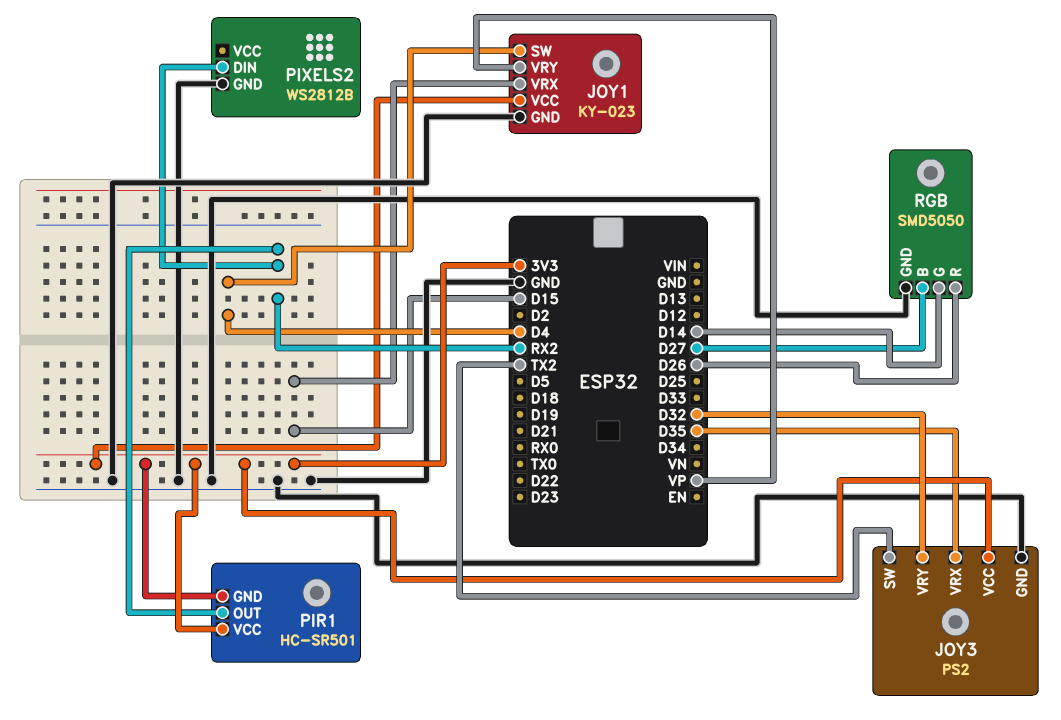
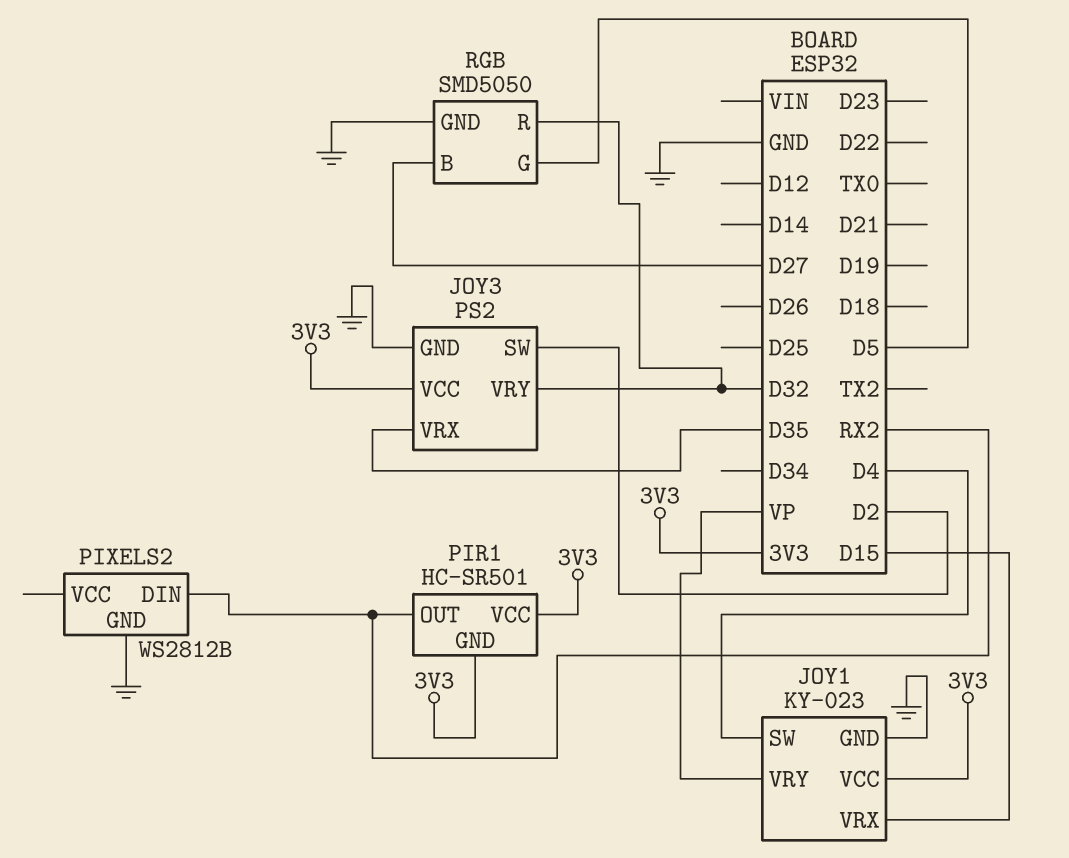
JOY3 pin SW: TX2 -> D2
RGB pin G: D14 -> D5
RGB pin R: D26 -> D32

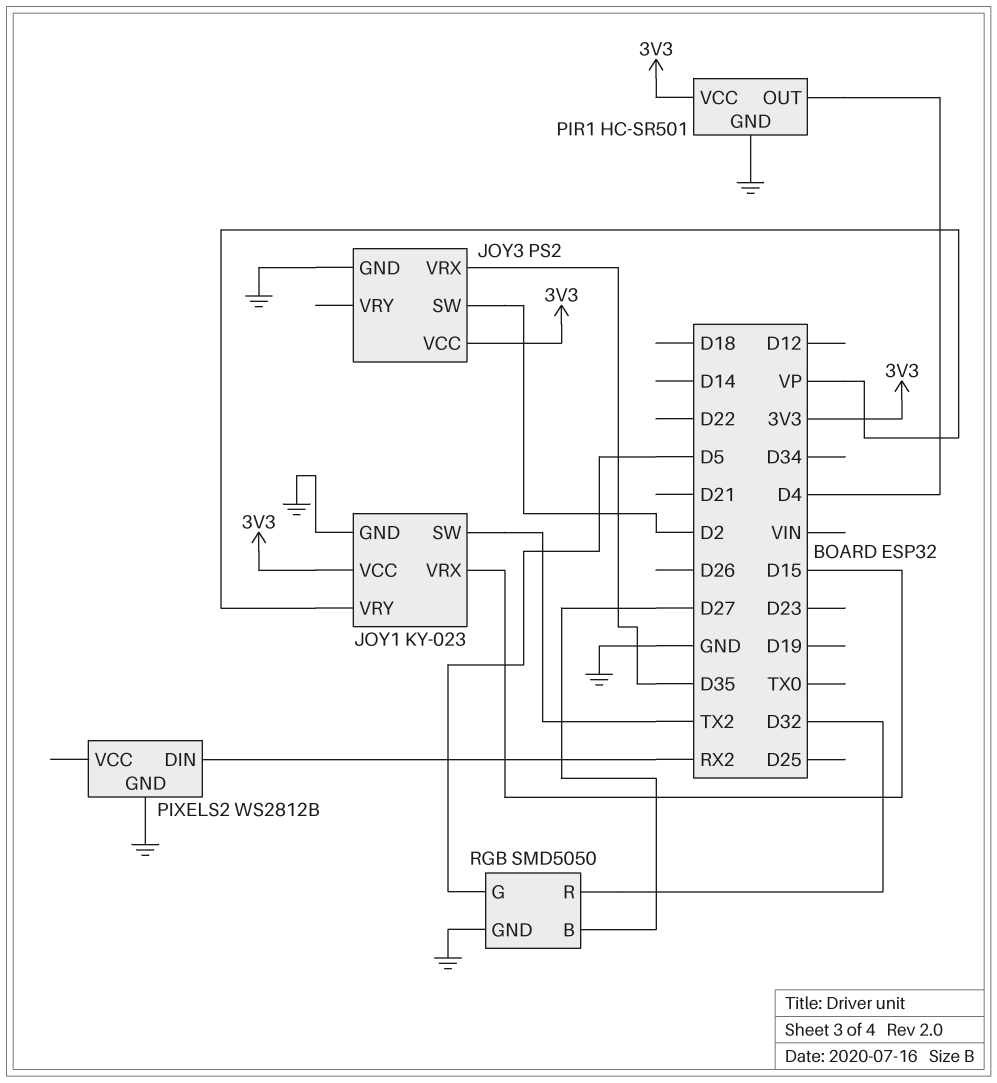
JOY1 pin SW: D4 -> TX2
JOY3 pin VRY: D32 -> none
PIR1 pin GND: 3V3 -> GND
PIR1 pin OUT: RX2 -> D4

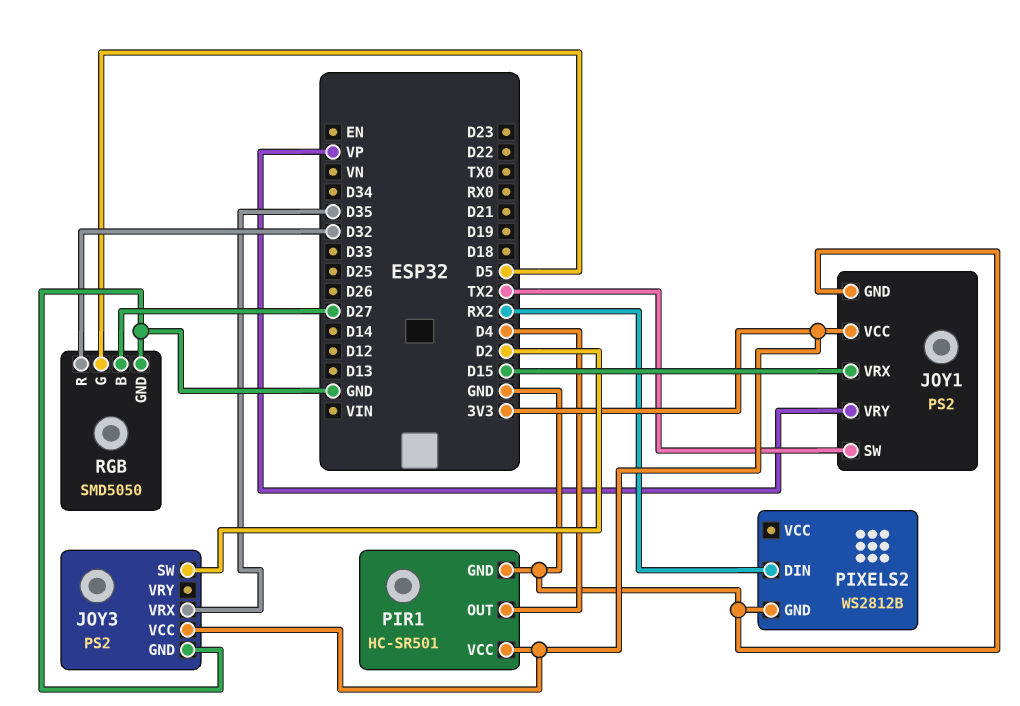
JOY1: KY-023 -> PS2

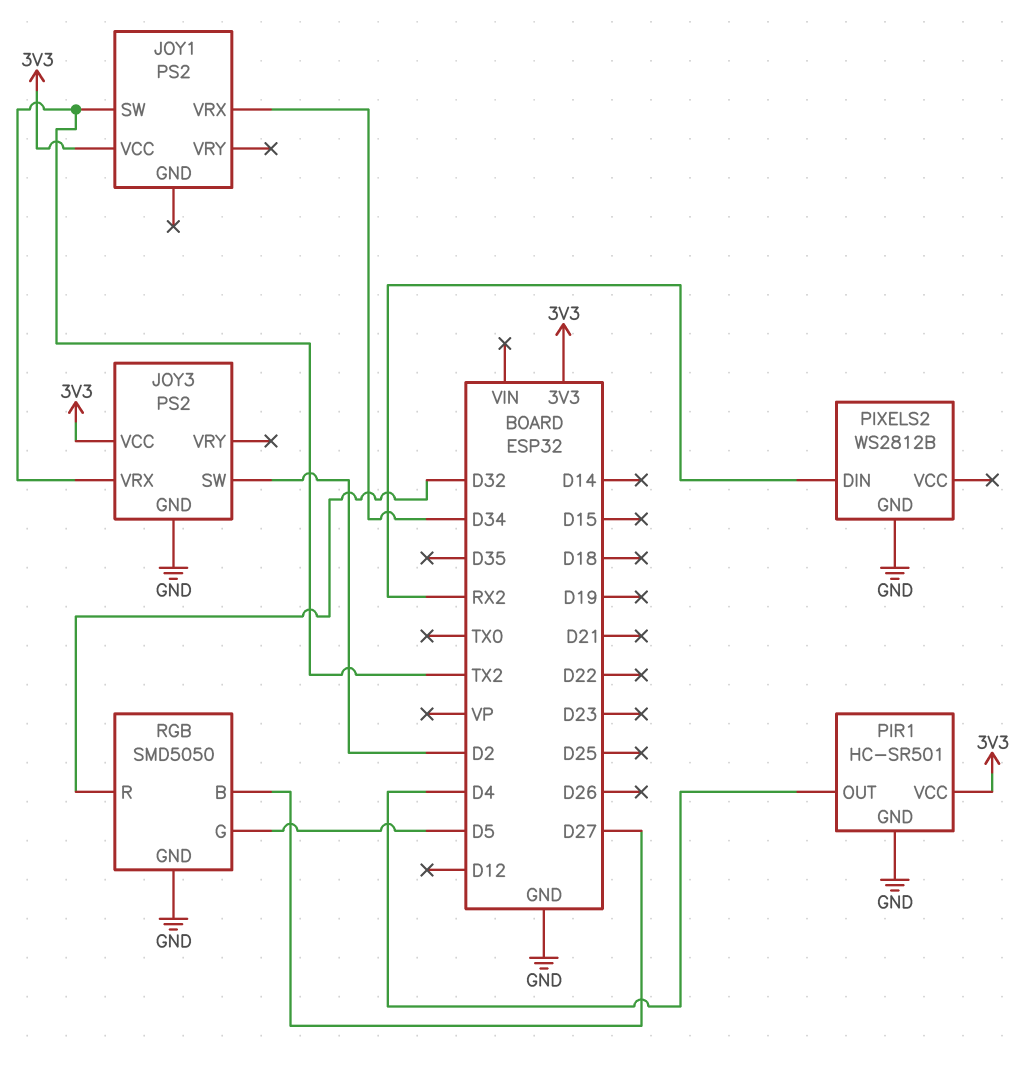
JOY1 pin GND: GND -> none
JOY1 pin VRX: D15 -> D34
JOY1 pin VRY: VP -> none
JOY3 pin VRX: D35 -> TX2

